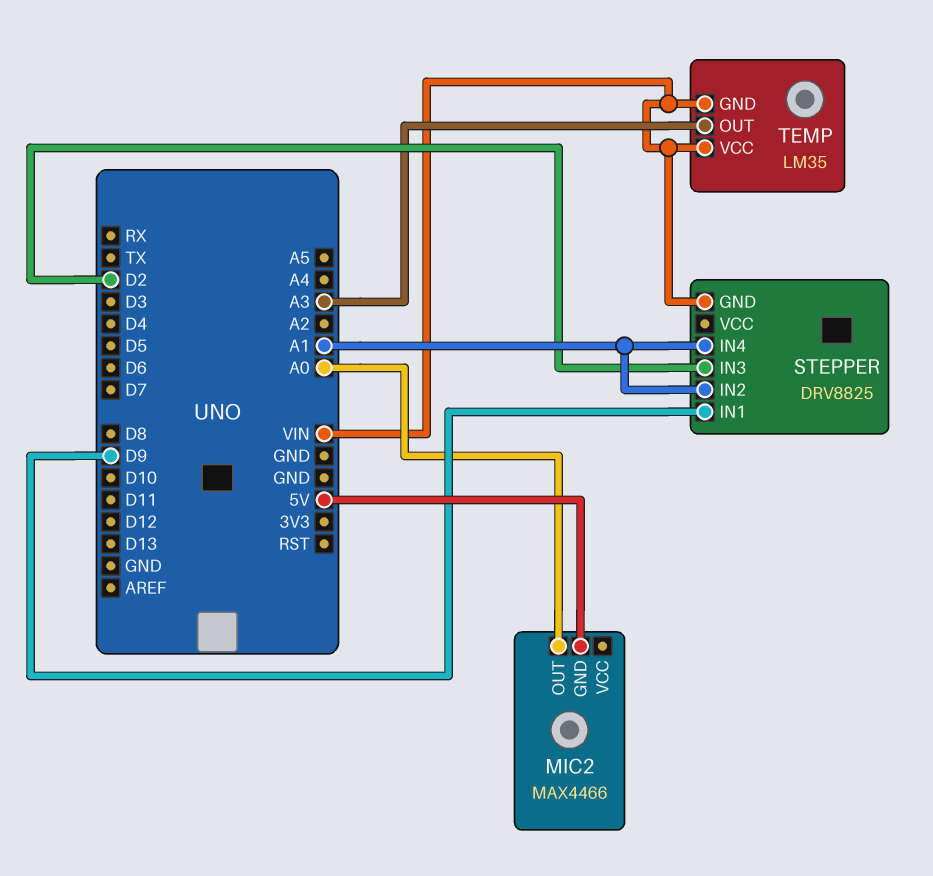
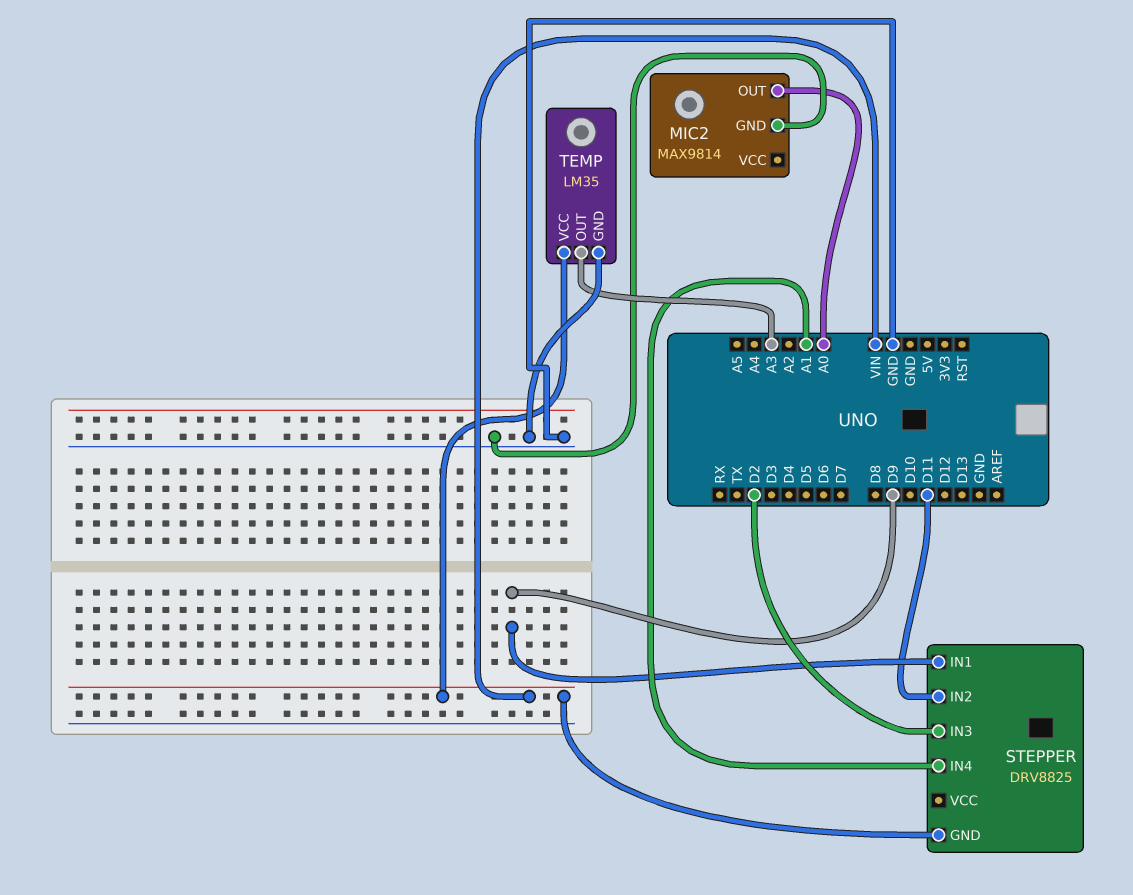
MIC2: MAX4466 -> MAX9814
MIC2 pin GND: 5V -> GND
STEPPER pin IN2: A1 -> D11
TEMP pin GND: VIN -> GND

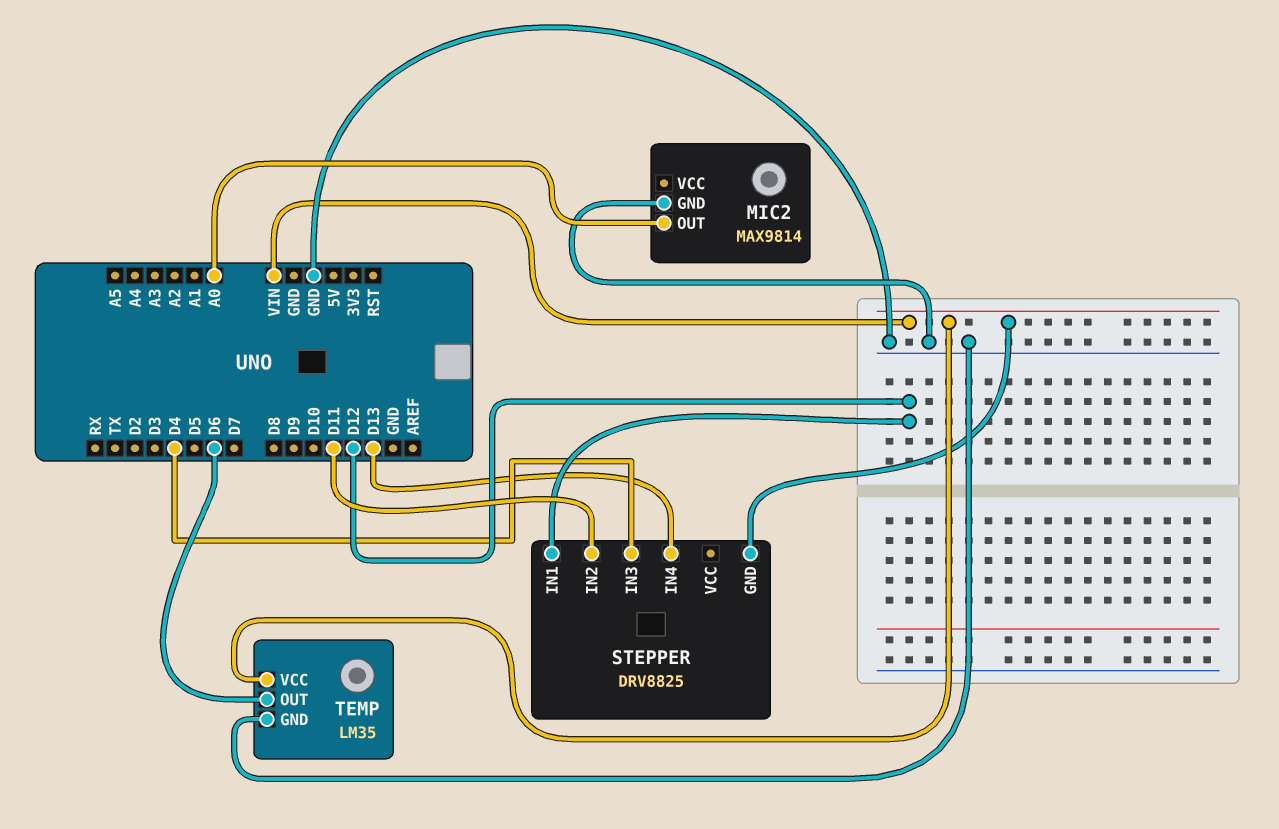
STEPPER pin IN1: D9 -> D12
STEPPER pin IN3: D2 -> D4
STEPPER pin IN4: A1 -> D13
TEMP pin OUT: A3 -> D6

